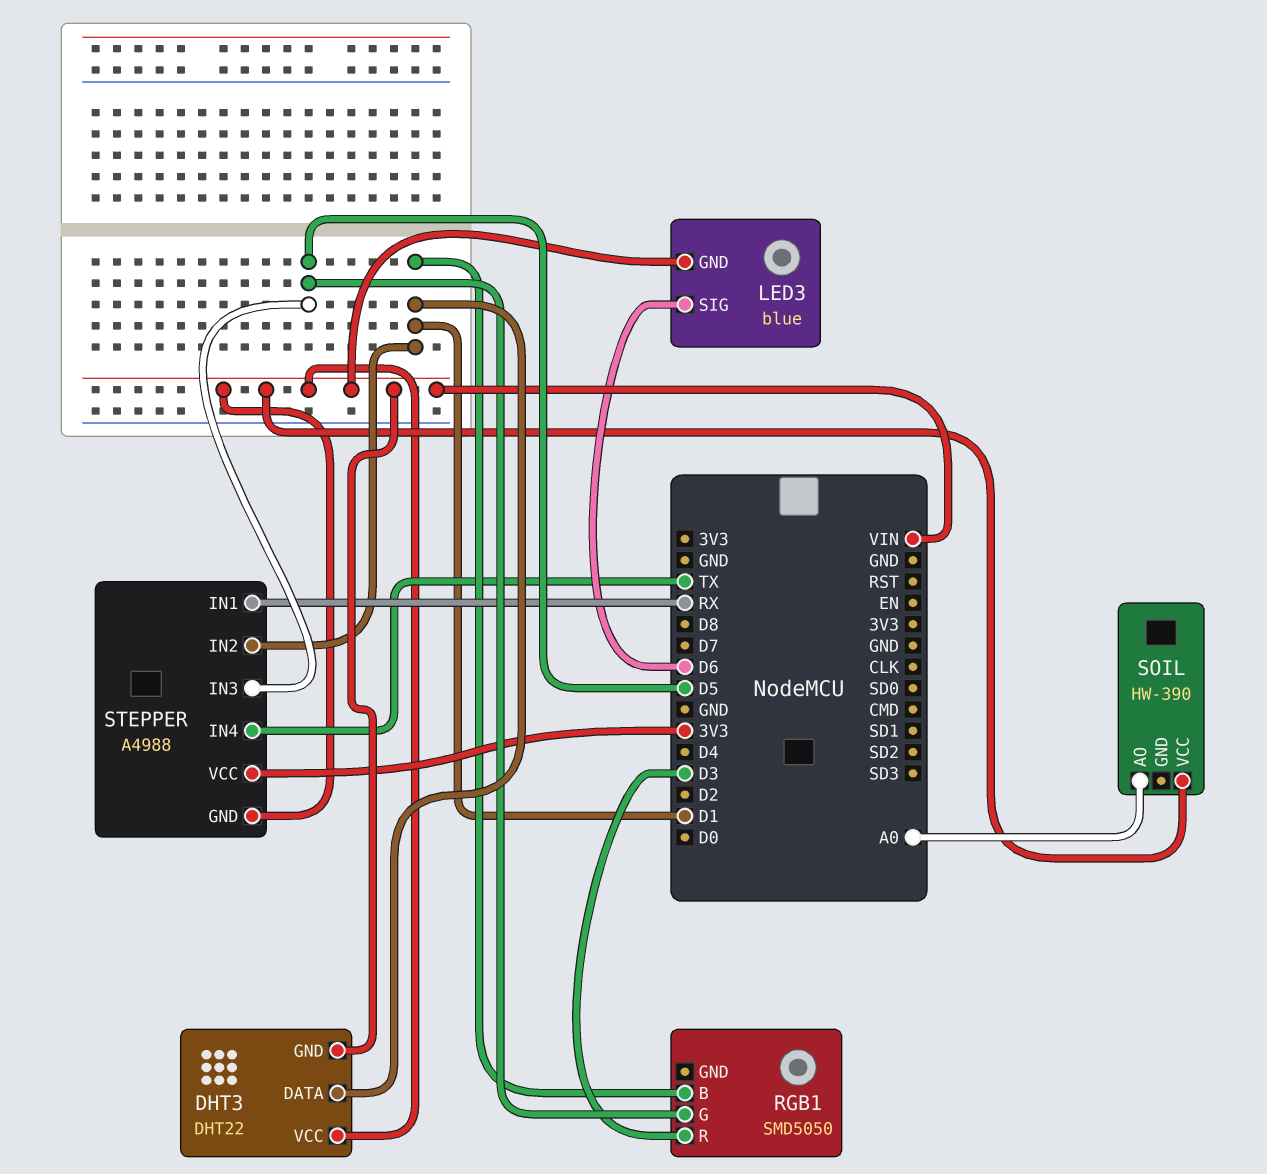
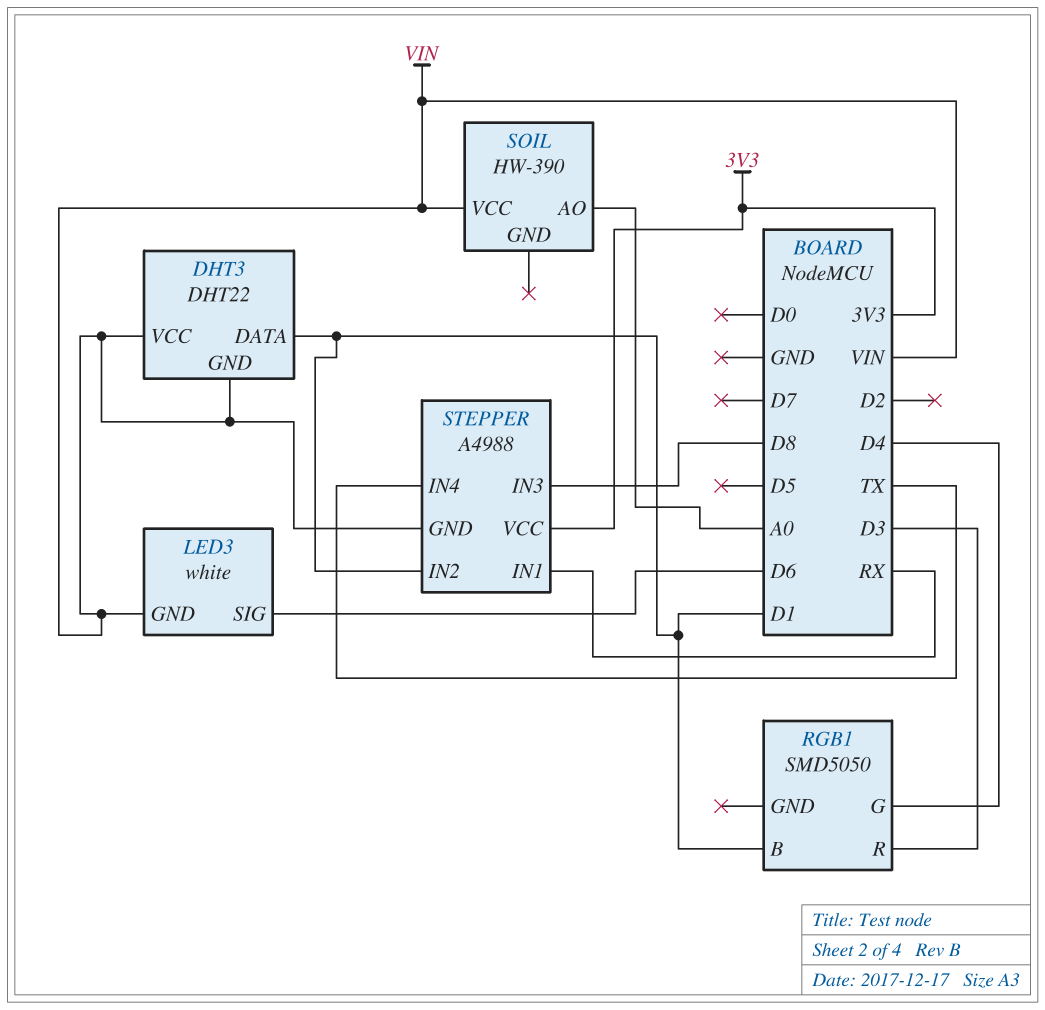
LED3: blue -> white
RGB1 pin G: D5 -> D4
STEPPER pin IN3: D5 -> D8

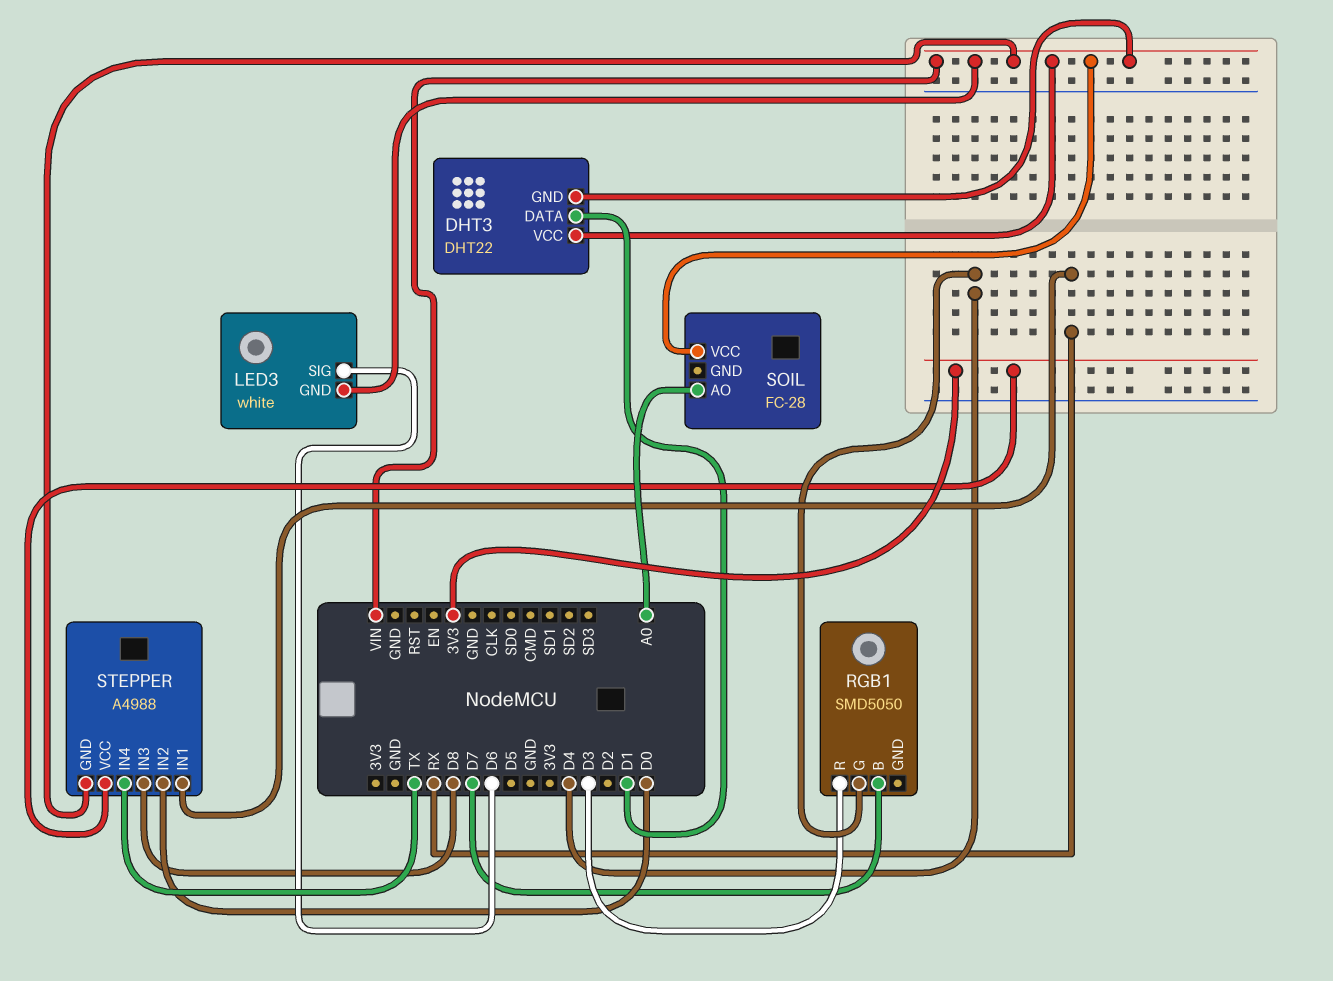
RGB1 pin B: D1 -> D7
SOIL: HW-390 -> FC-28
STEPPER pin IN2: D1 -> D0

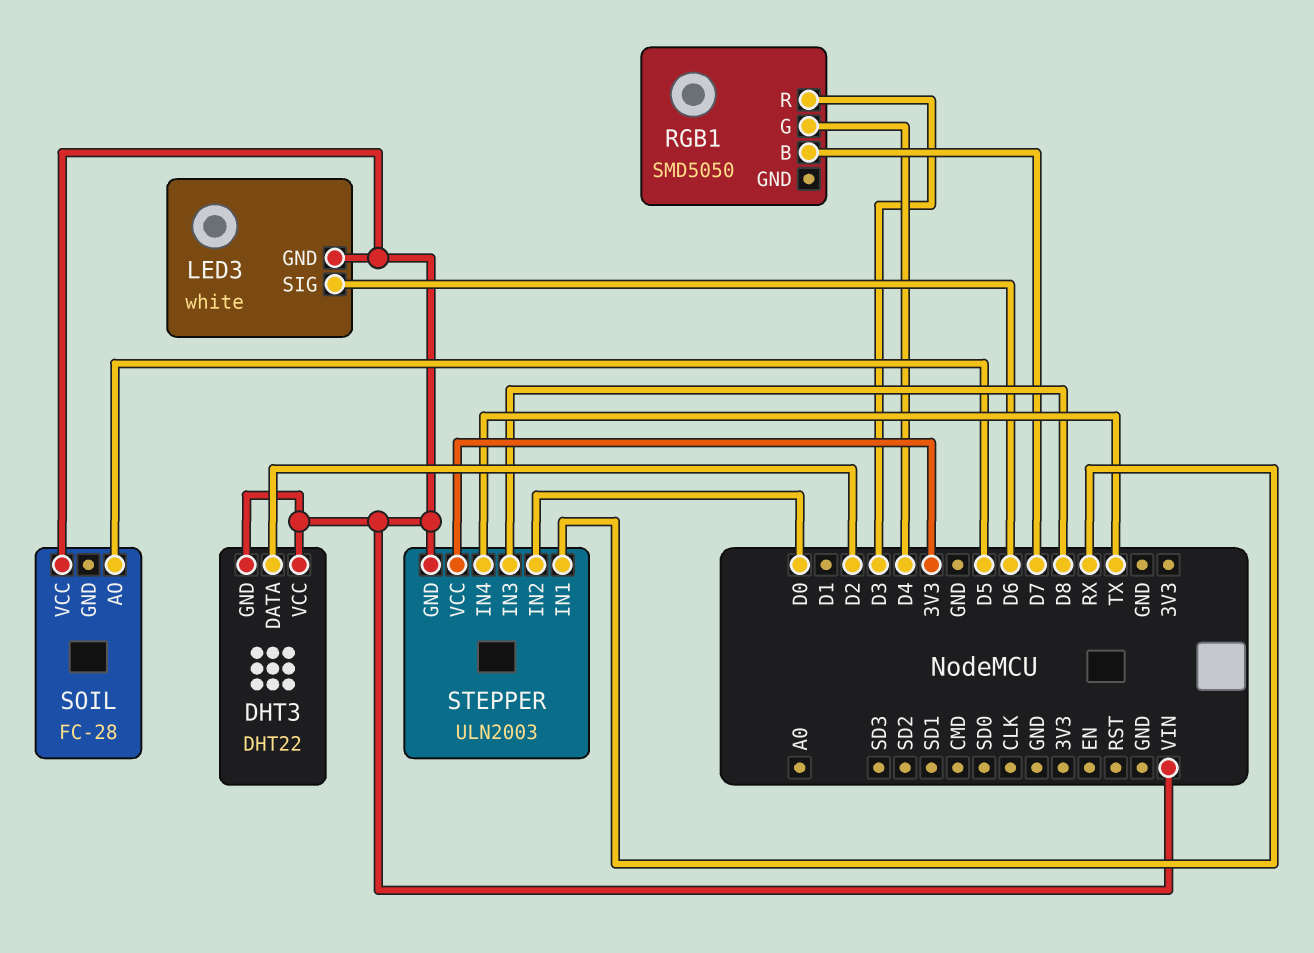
DHT3 pin DATA: D1 -> D2
SOIL pin AO: A0 -> D5
STEPPER: A4988 -> ULN2003

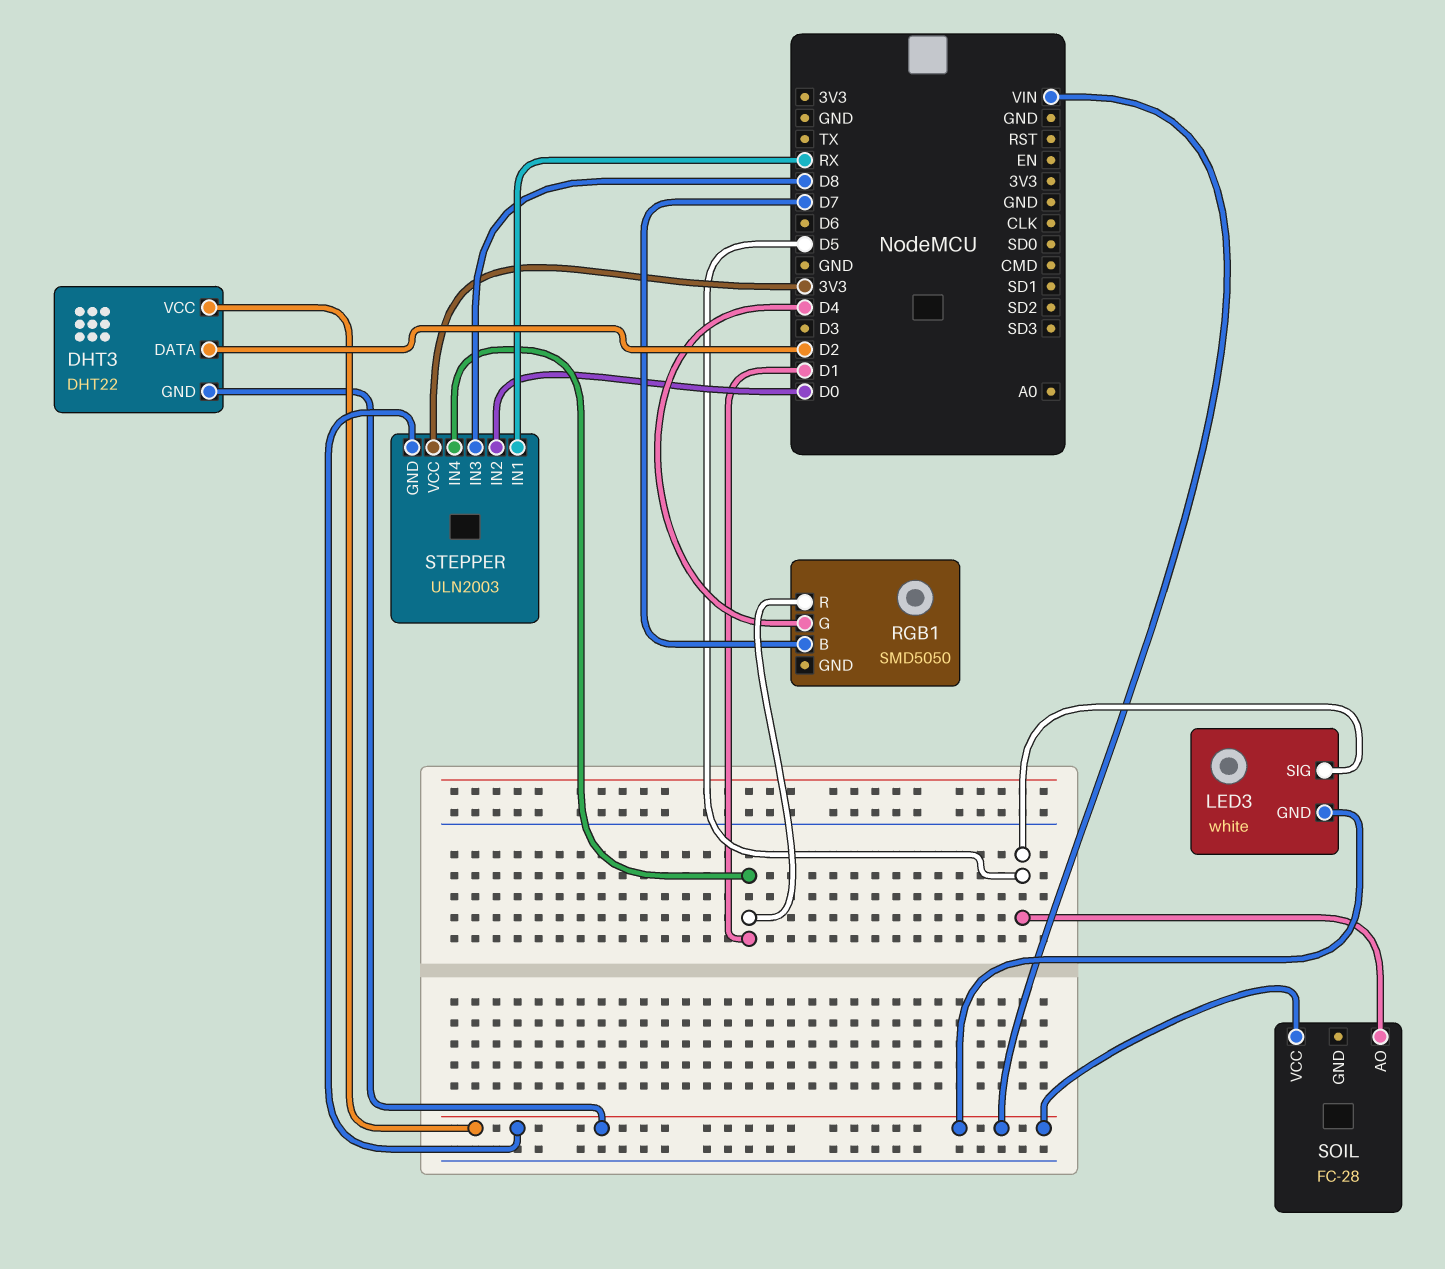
LED3 pin SIG: D6 -> D5
RGB1 pin R: D3 -> D1
STEPPER pin IN4: TX -> D1

